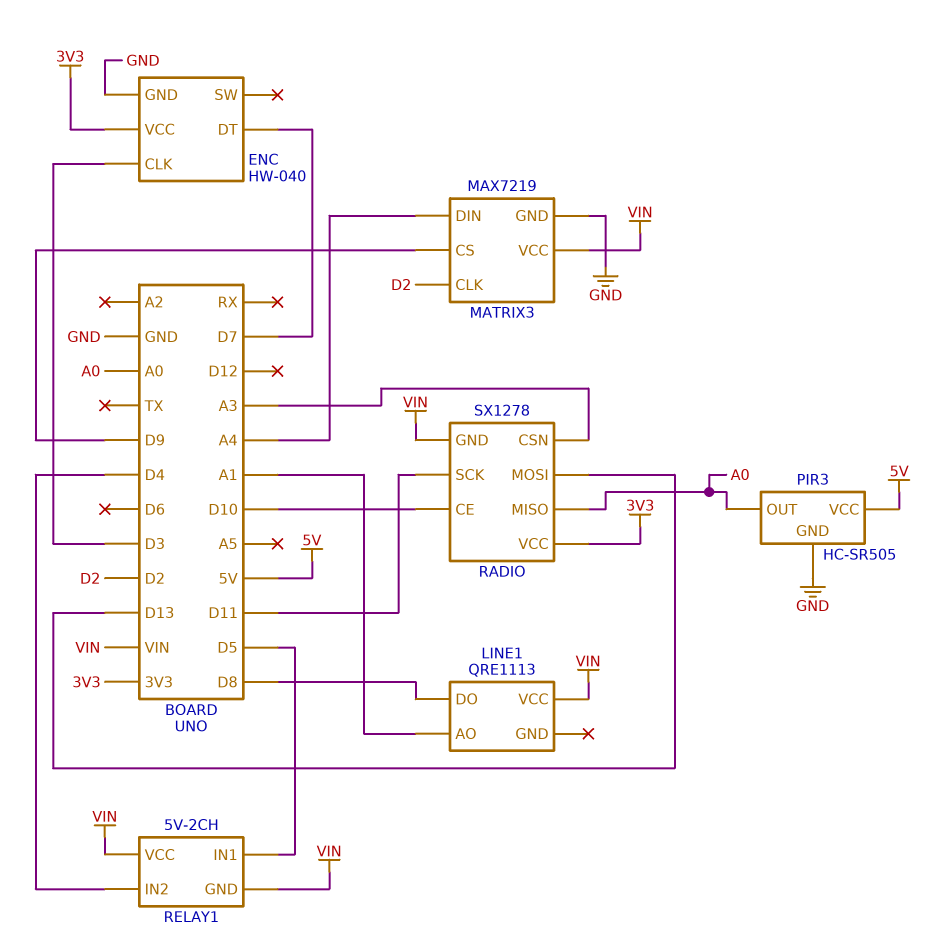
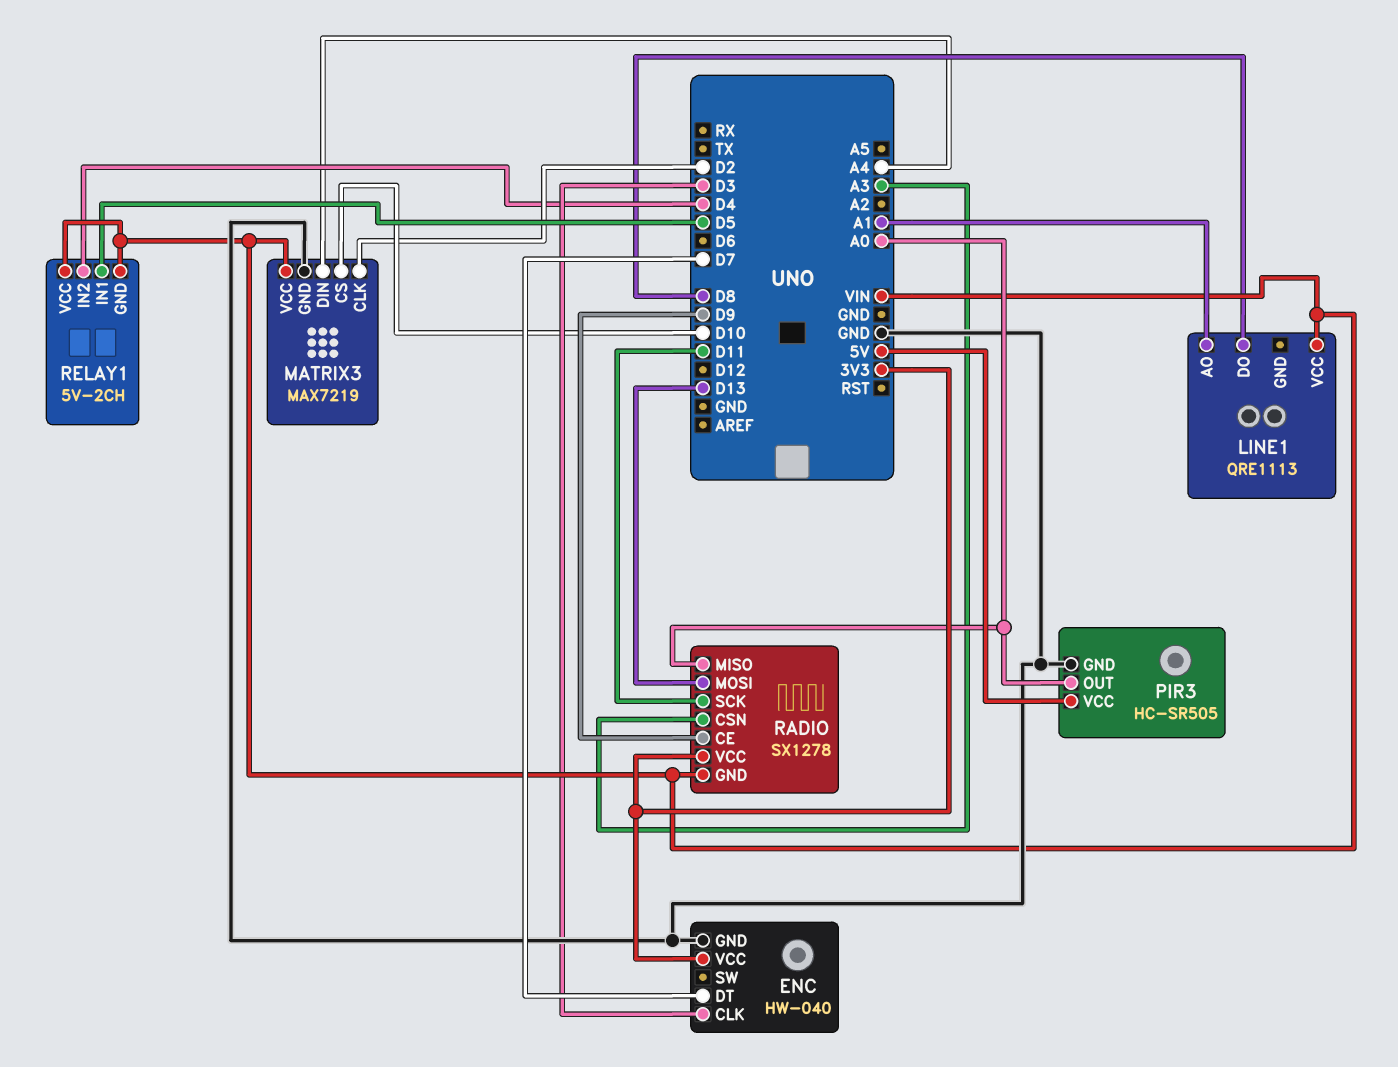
MATRIX3 pin CS: D9 -> D10
RADIO pin CE: D10 -> D9

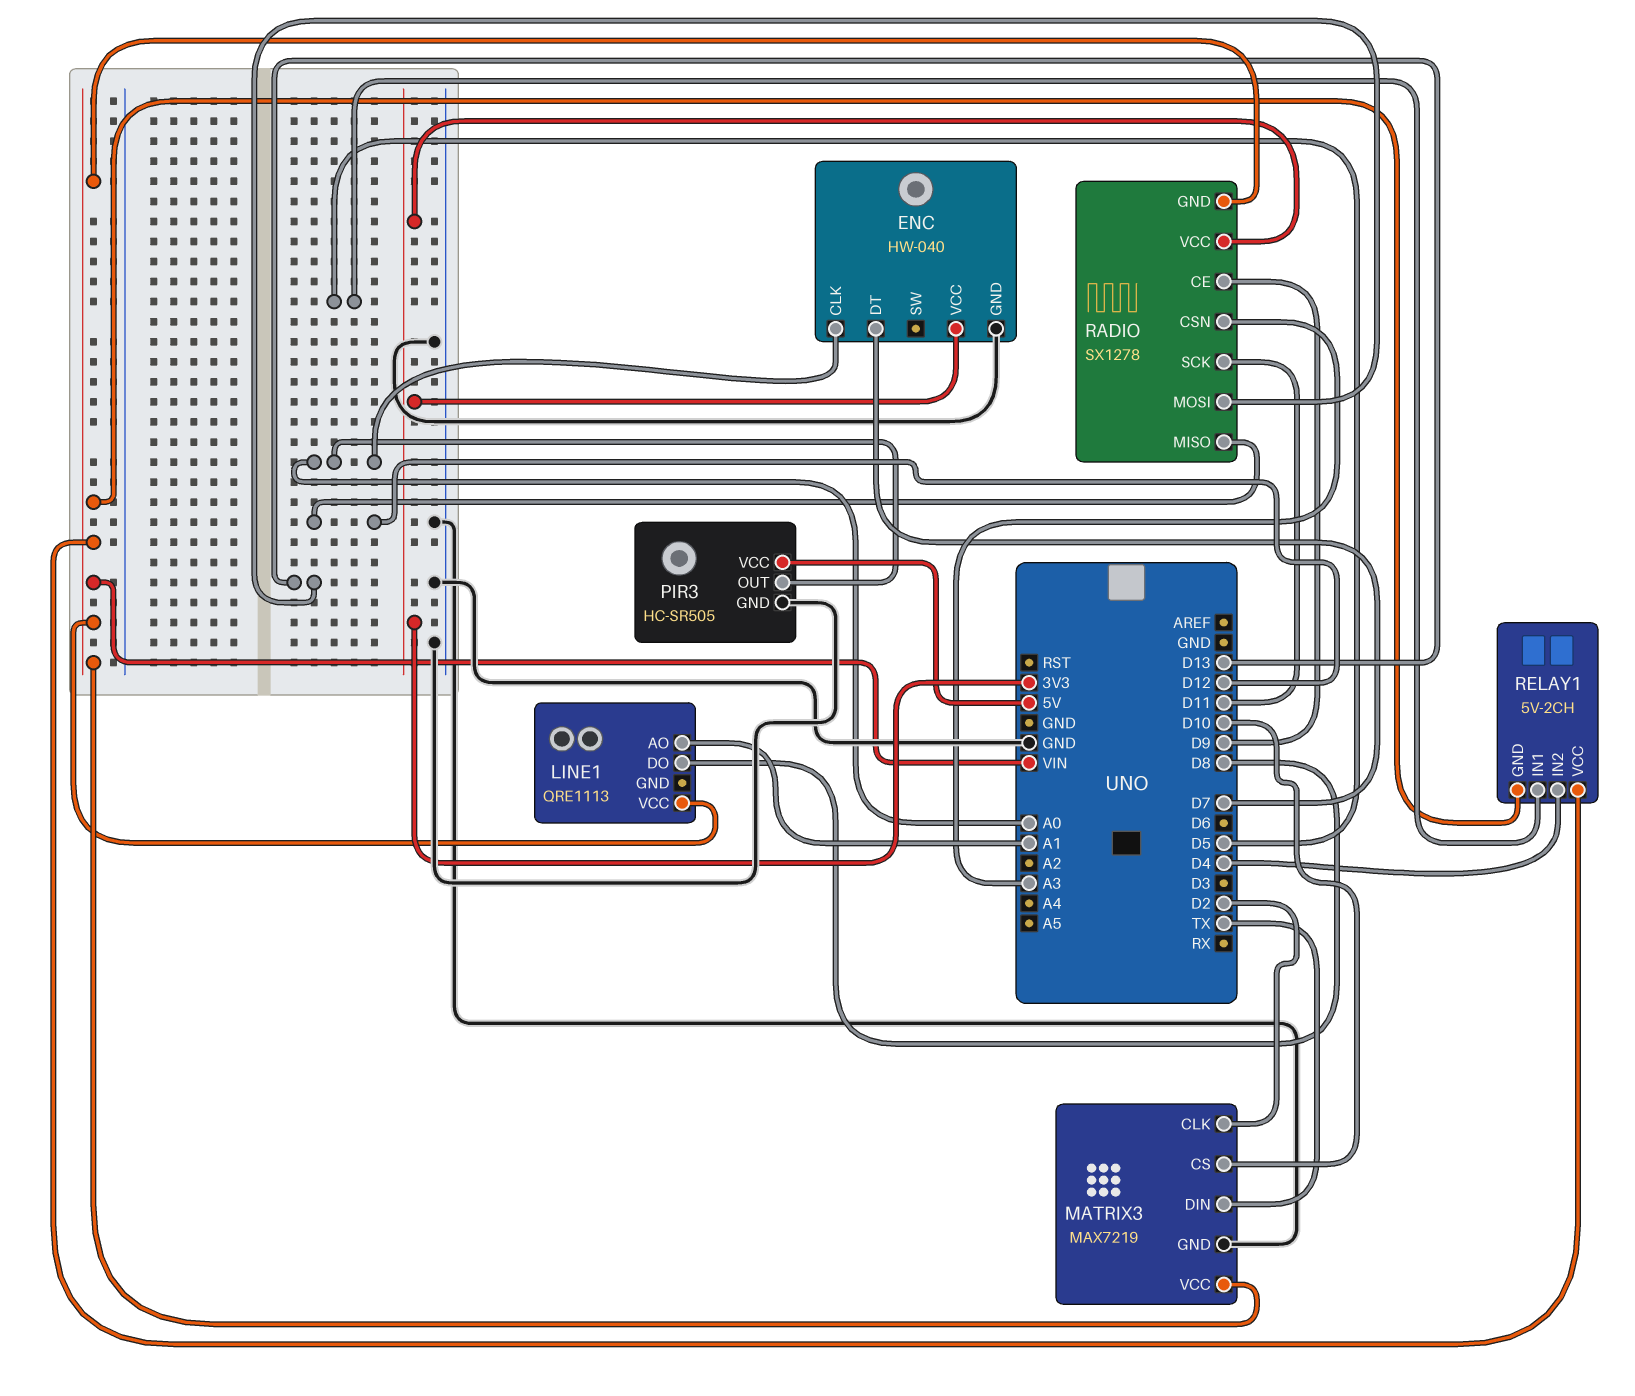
ENC pin CLK: D3 -> A0
MATRIX3 pin DIN: A4 -> TX
RADIO pin MISO: A0 -> D12

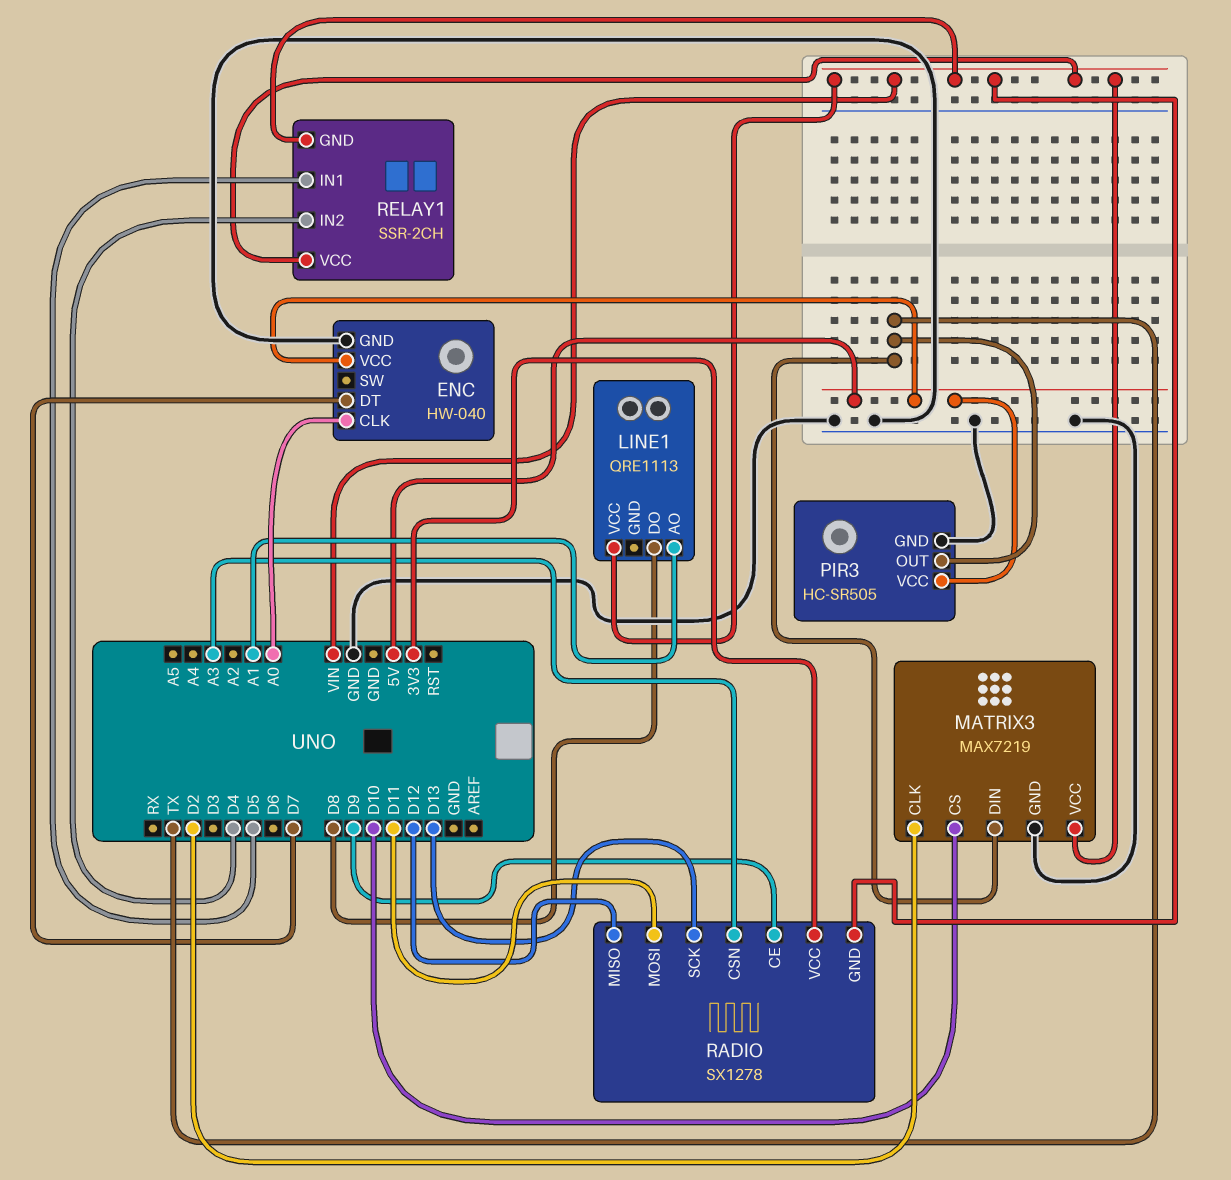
ENC pin VCC: 3V3 -> 5V
PIR3 pin OUT: A0 -> TX
RADIO pin MOSI: D13 -> D11
RADIO pin SCK: D11 -> D13
RELAY1: 5V-2CH -> SSR-2CH

